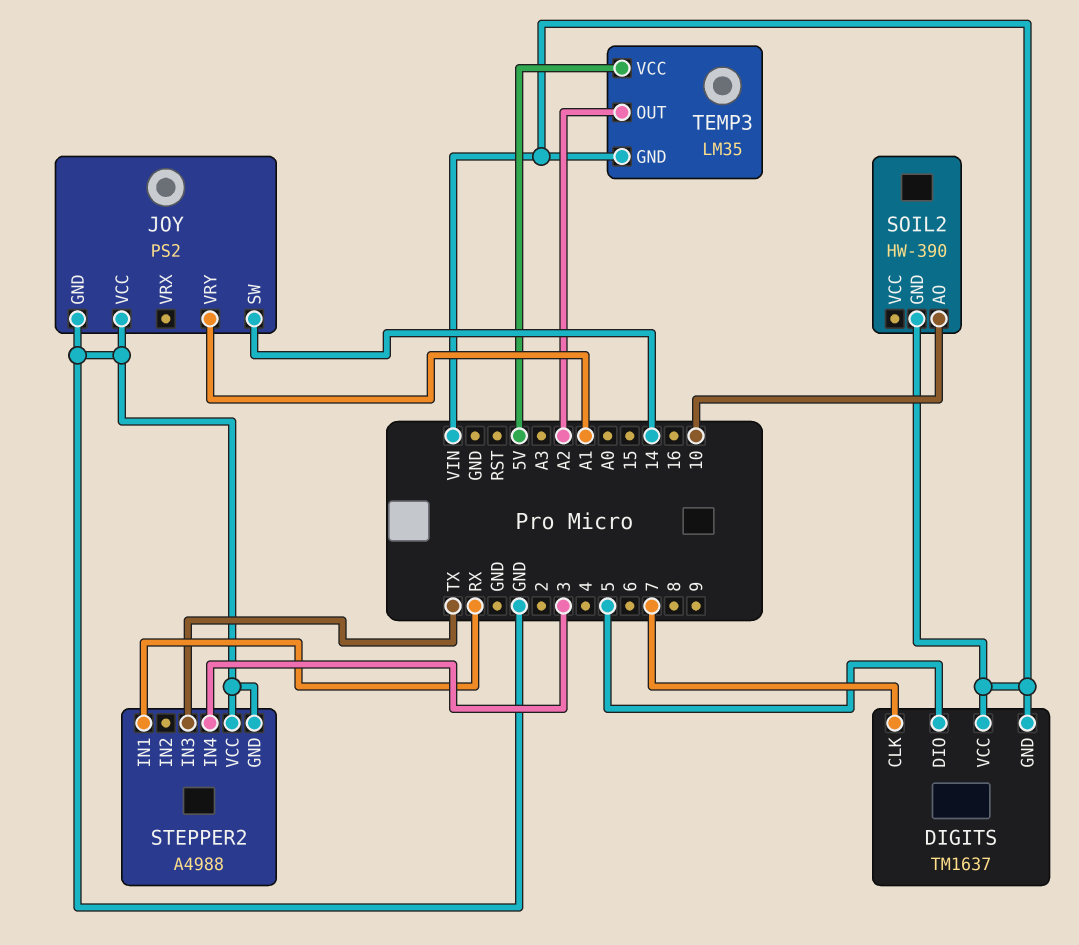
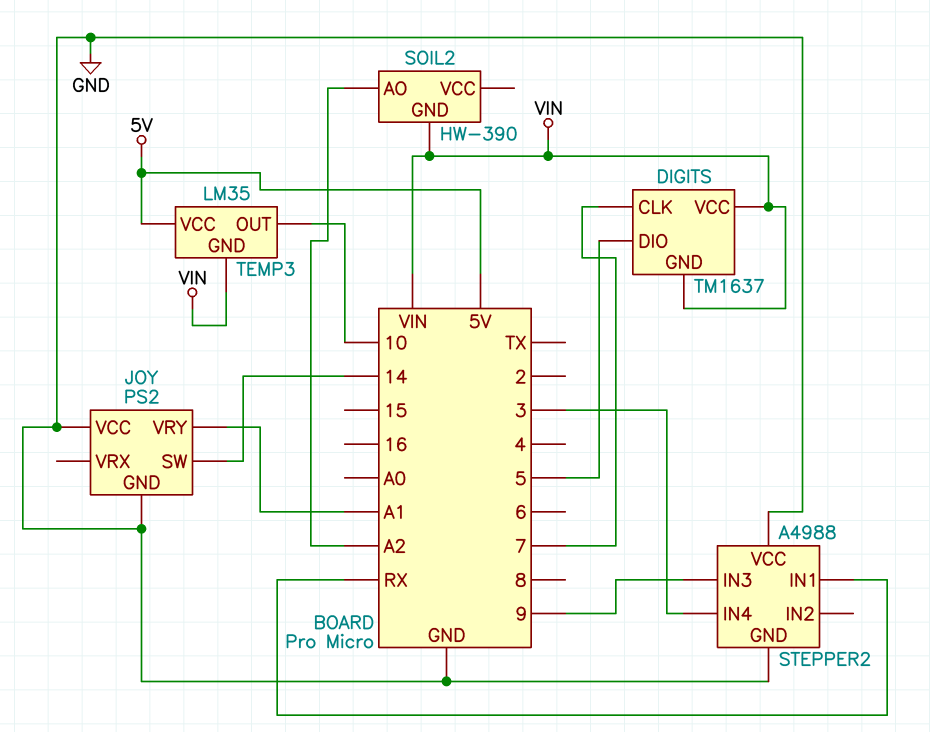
SOIL2 pin AO: 10 -> A2
STEPPER2 pin IN3: TX -> 9
TEMP3 pin OUT: A2 -> 10

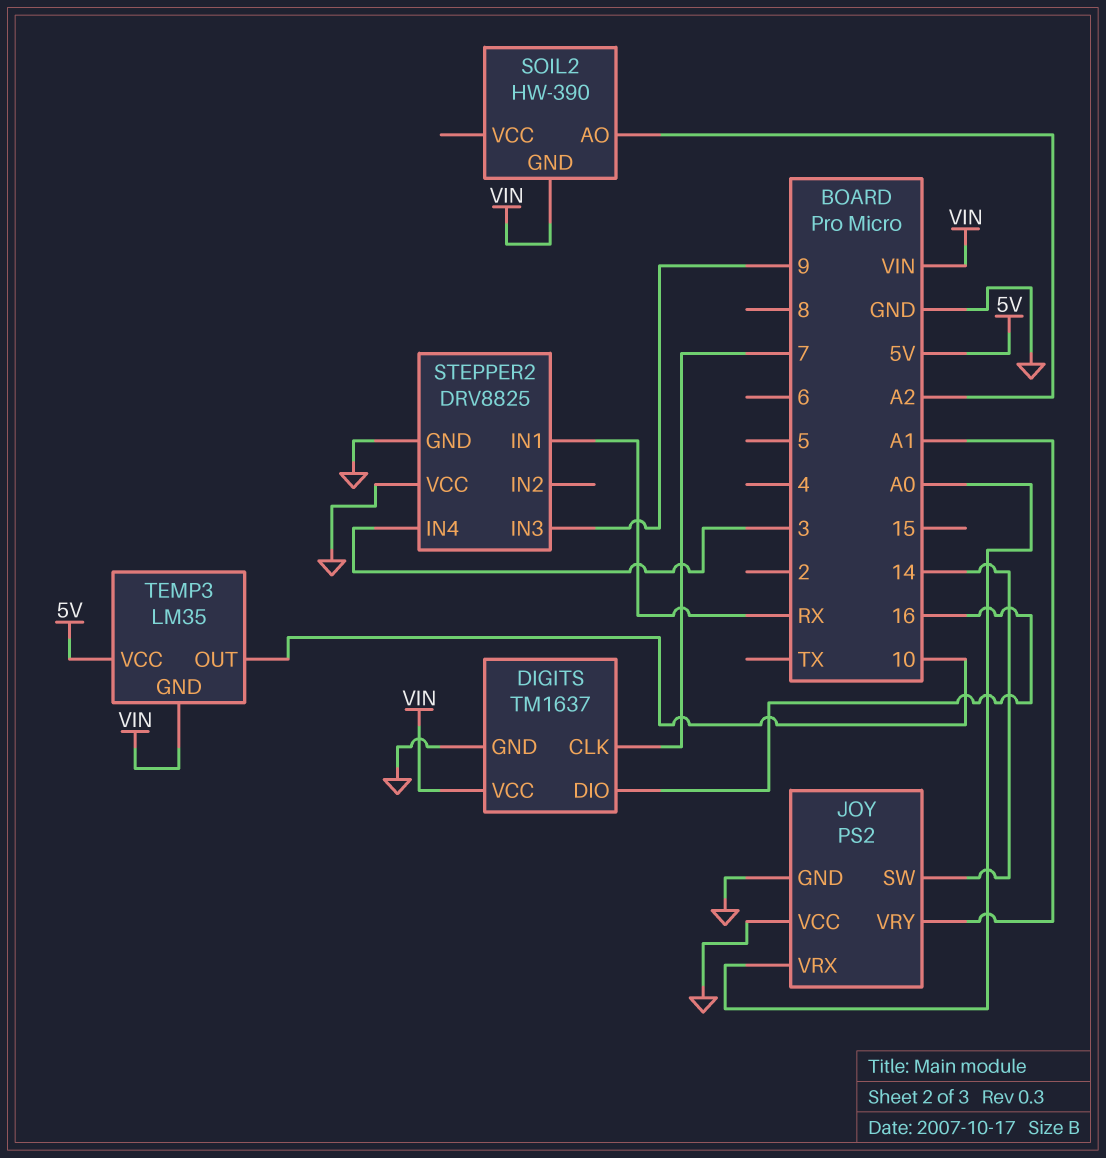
DIGITS pin DIO: 5 -> 16
DIGITS pin GND: VIN -> GND
JOY pin VRX: none -> A0
STEPPER2: A4988 -> DRV8825

